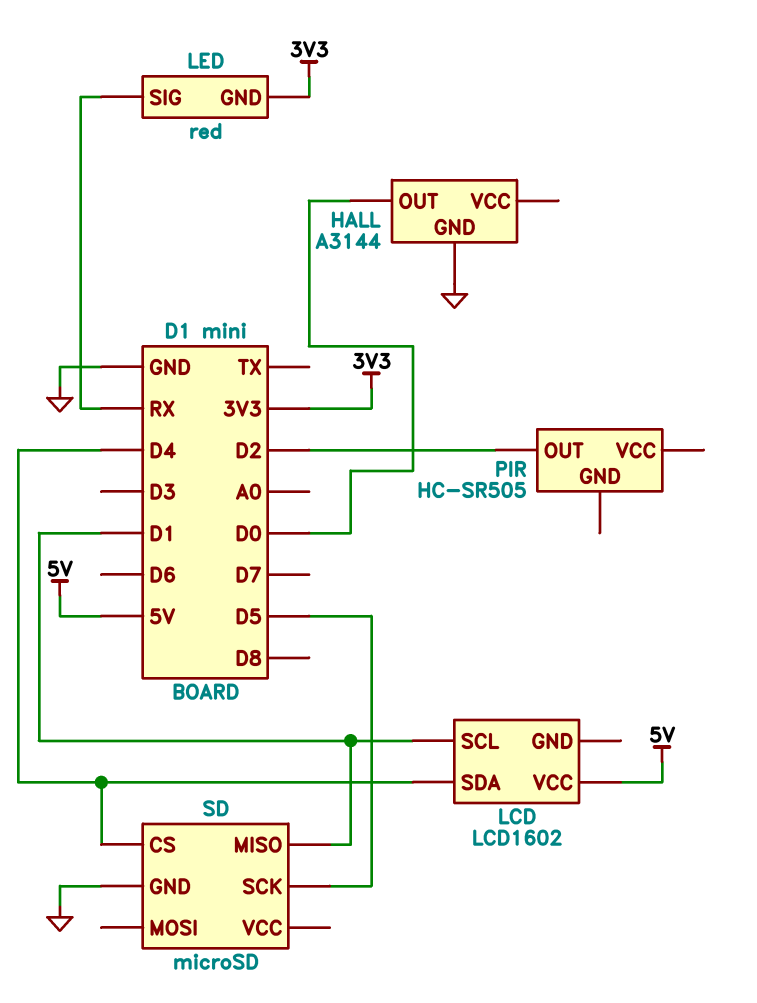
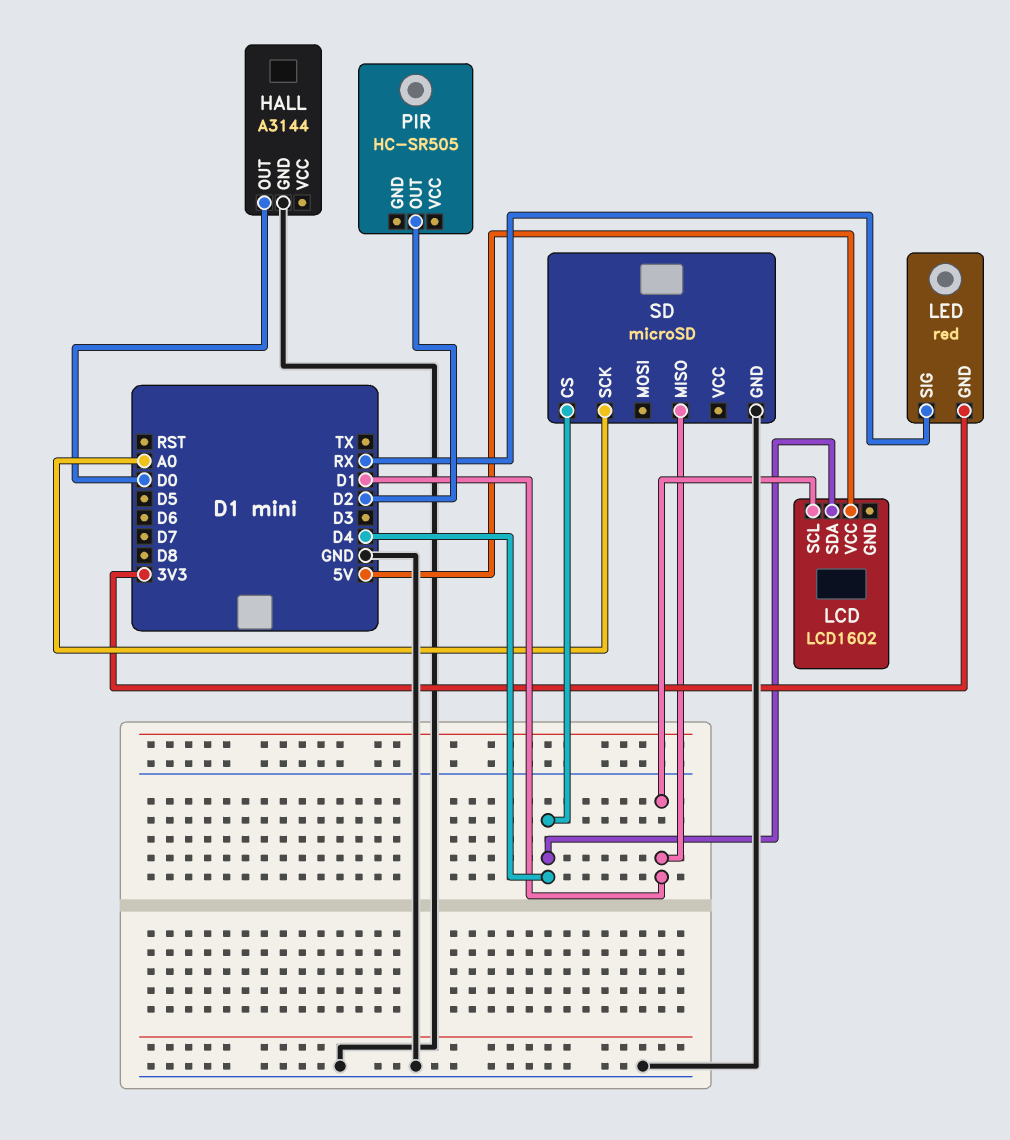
SD pin SCK: D5 -> A0

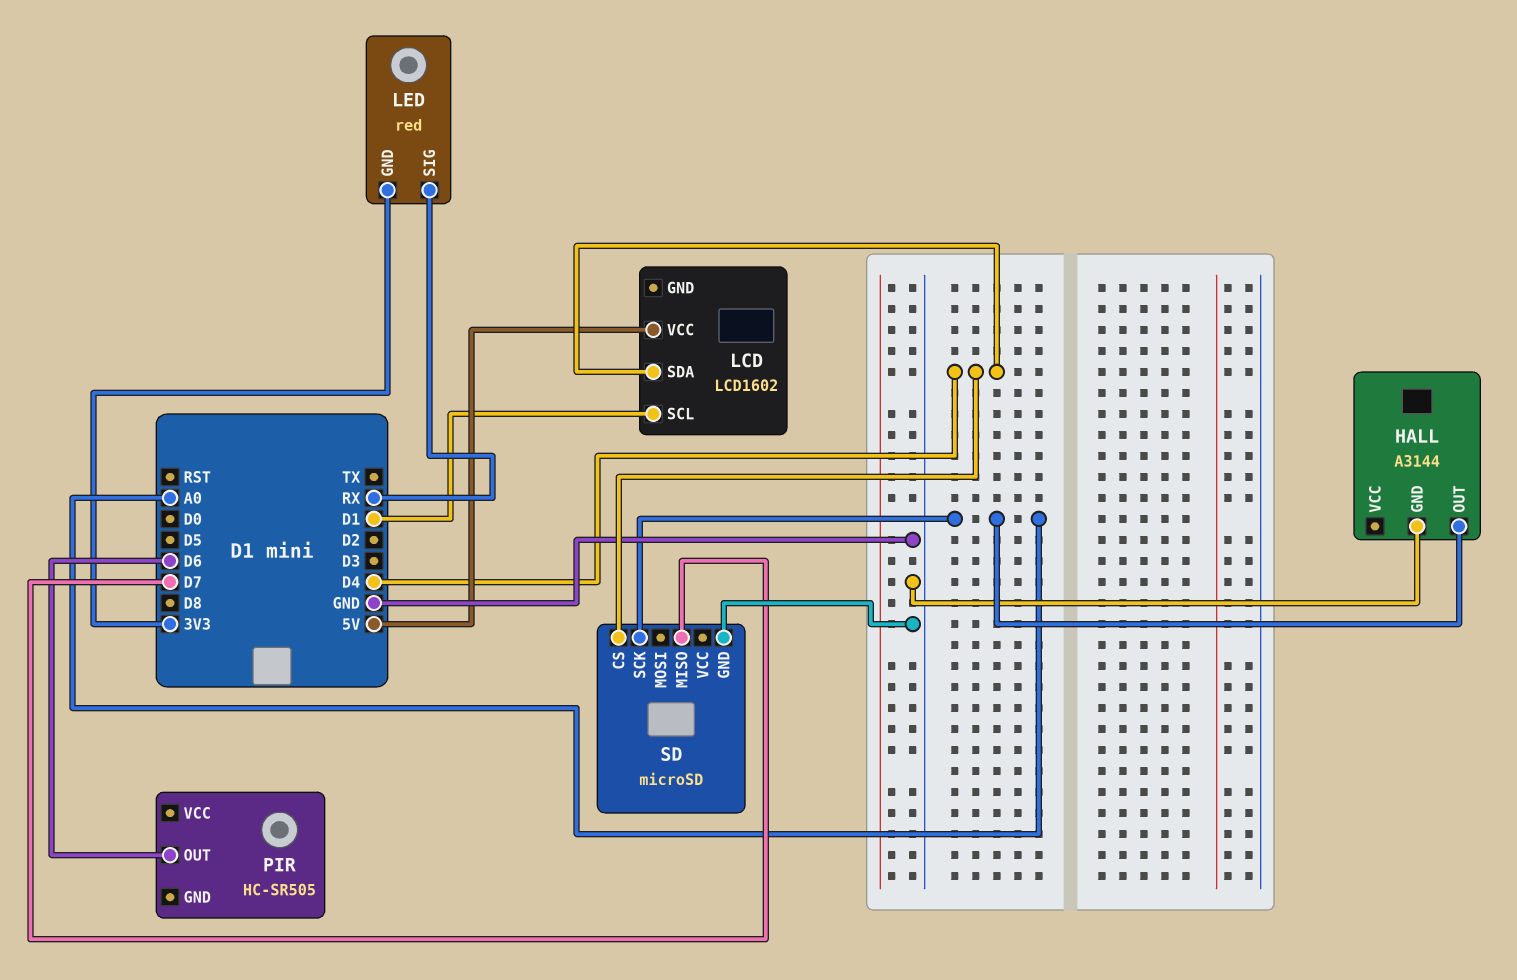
HALL pin OUT: D0 -> A0
PIR pin OUT: D2 -> D6
SD pin MISO: D1 -> D7

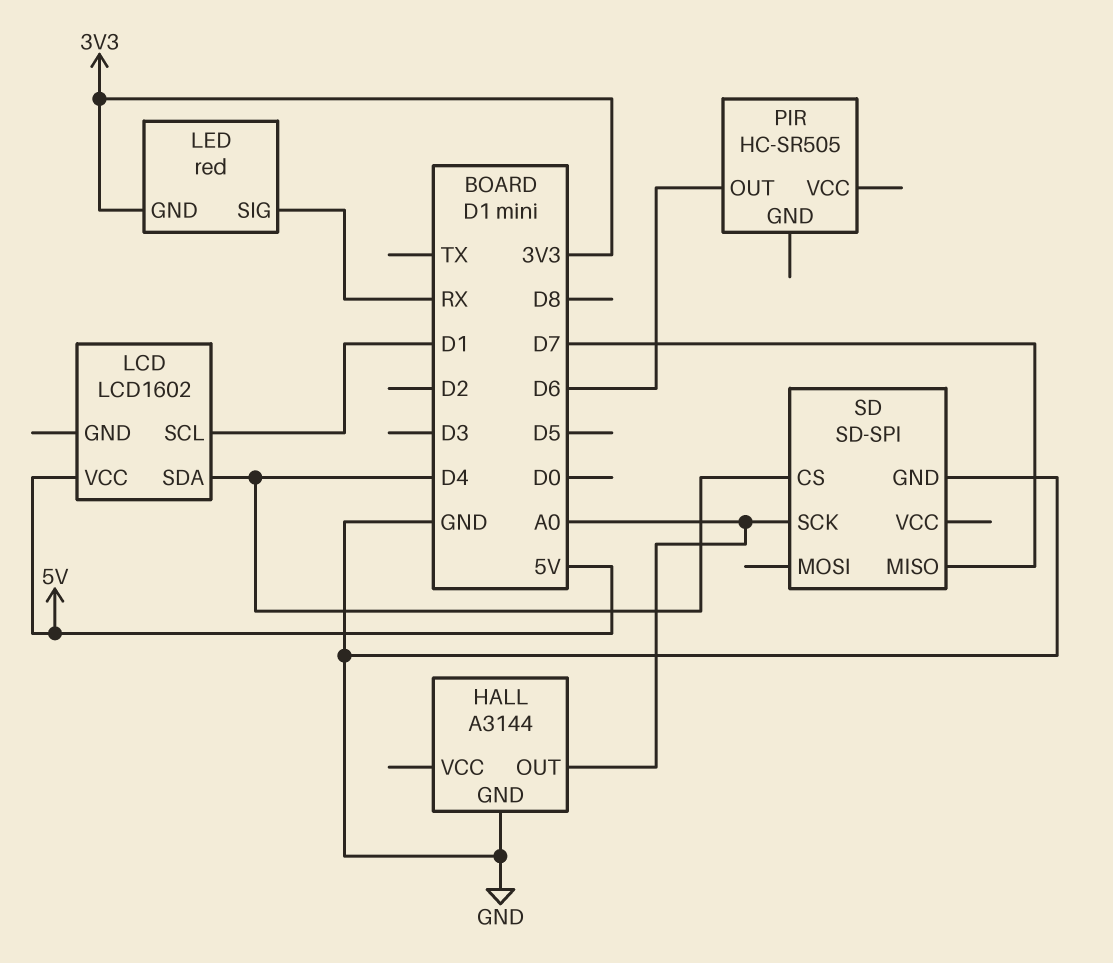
SD: microSD -> SD-SPI

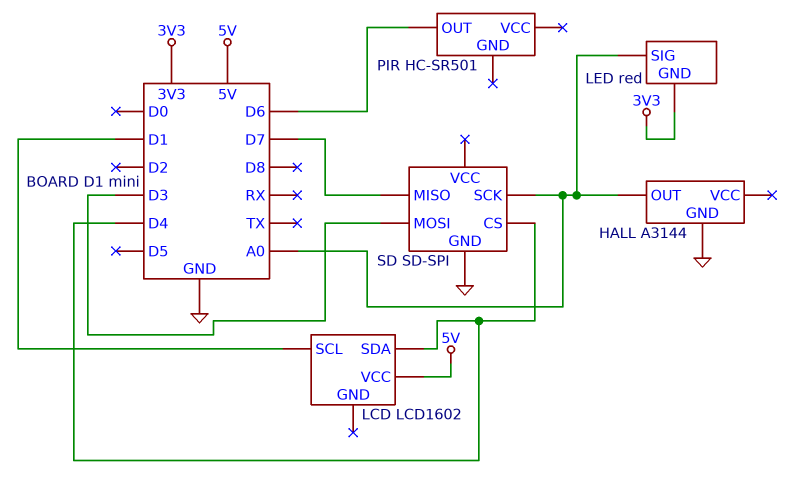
LED pin SIG: RX -> A0
PIR: HC-SR505 -> HC-SR501
SD pin MOSI: none -> D3

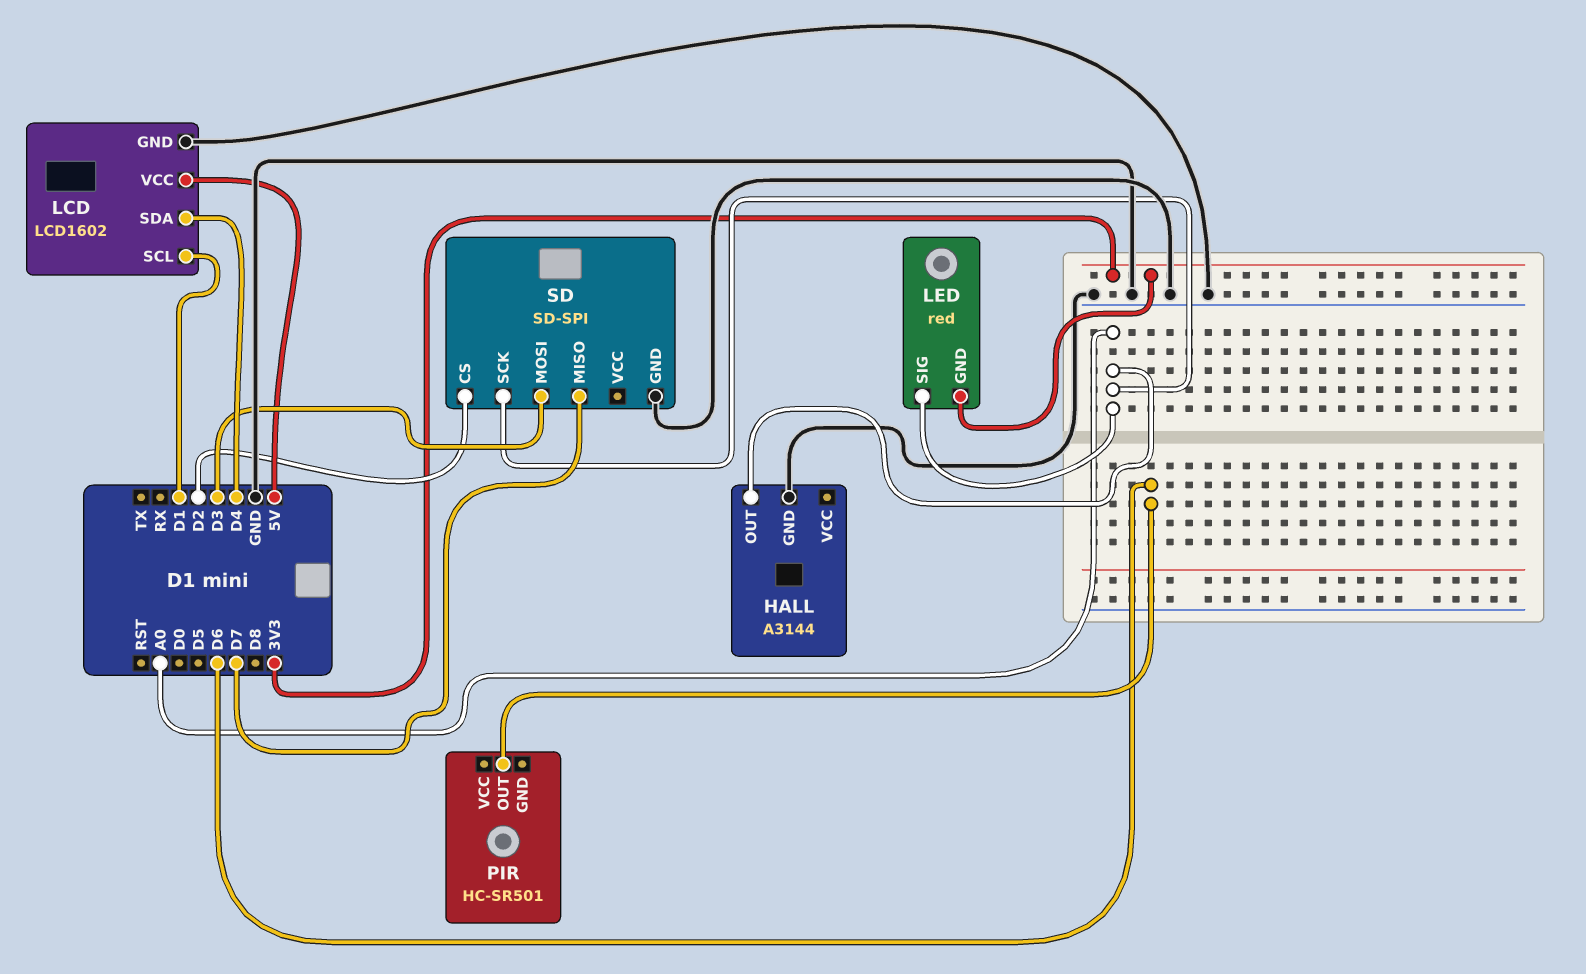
LCD pin GND: none -> GND
SD pin CS: D4 -> D2

